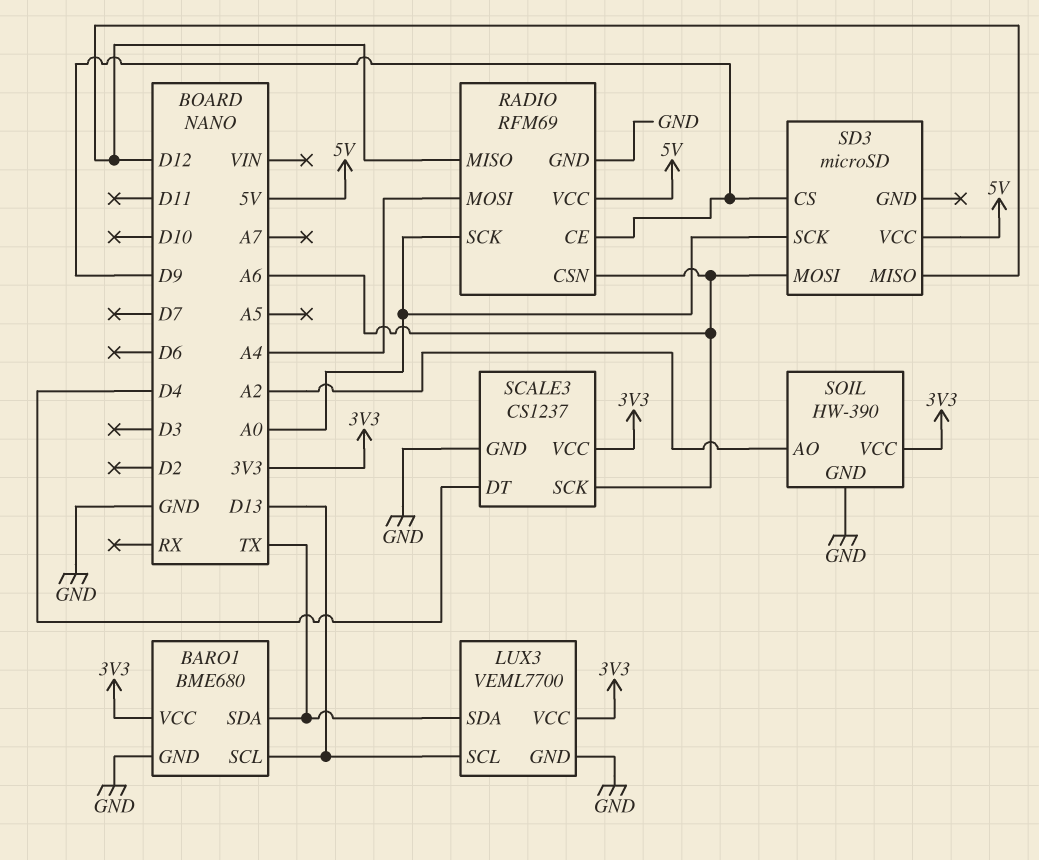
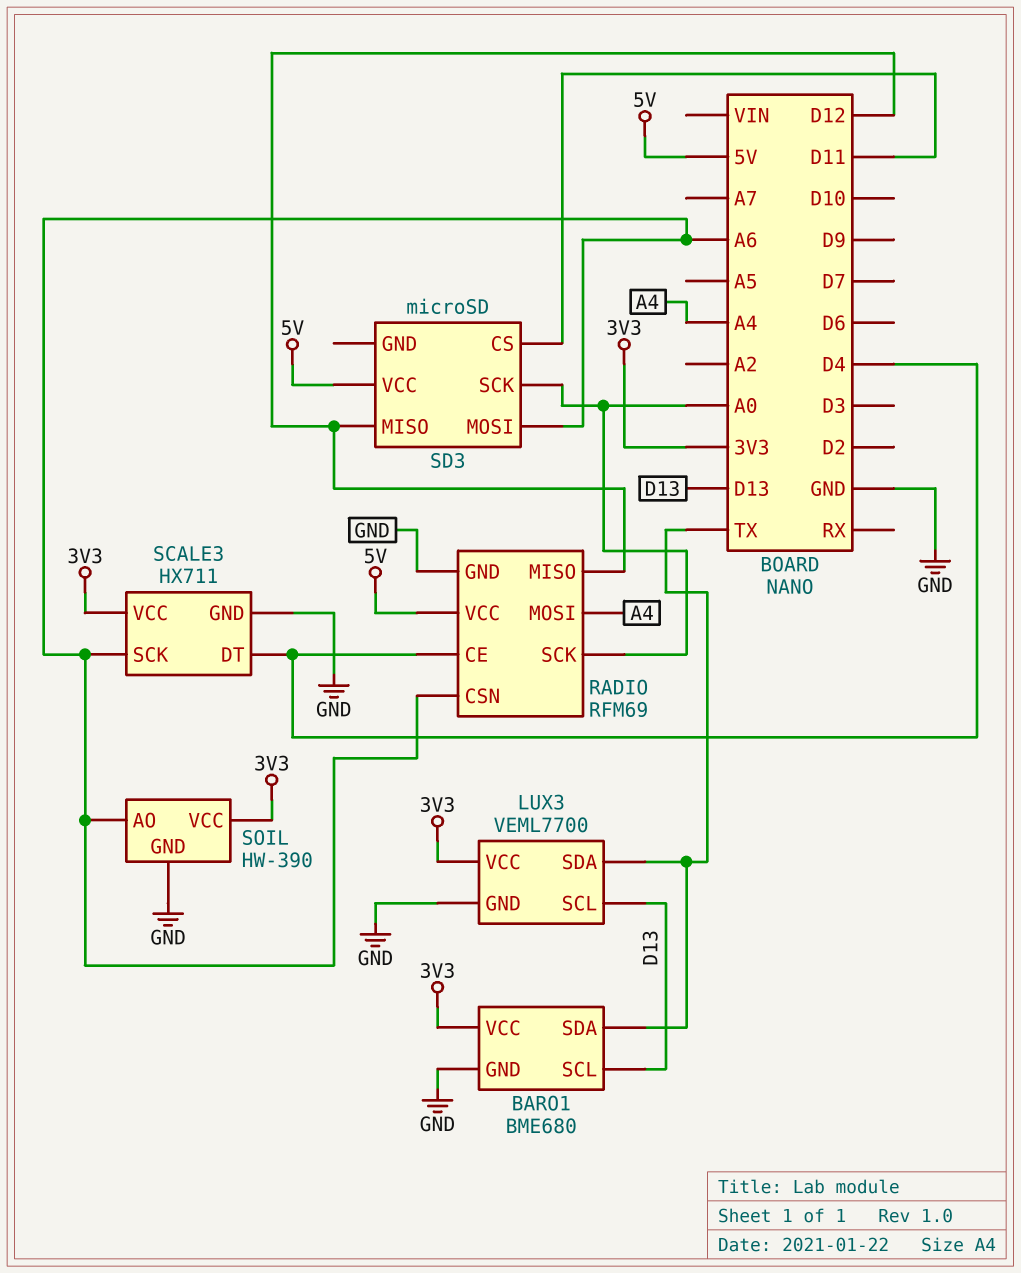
RADIO pin CE: D9 -> D4
SCALE3: CS1237 -> HX711
SD3 pin CS: D9 -> D11
SOIL pin AO: A2 -> A6

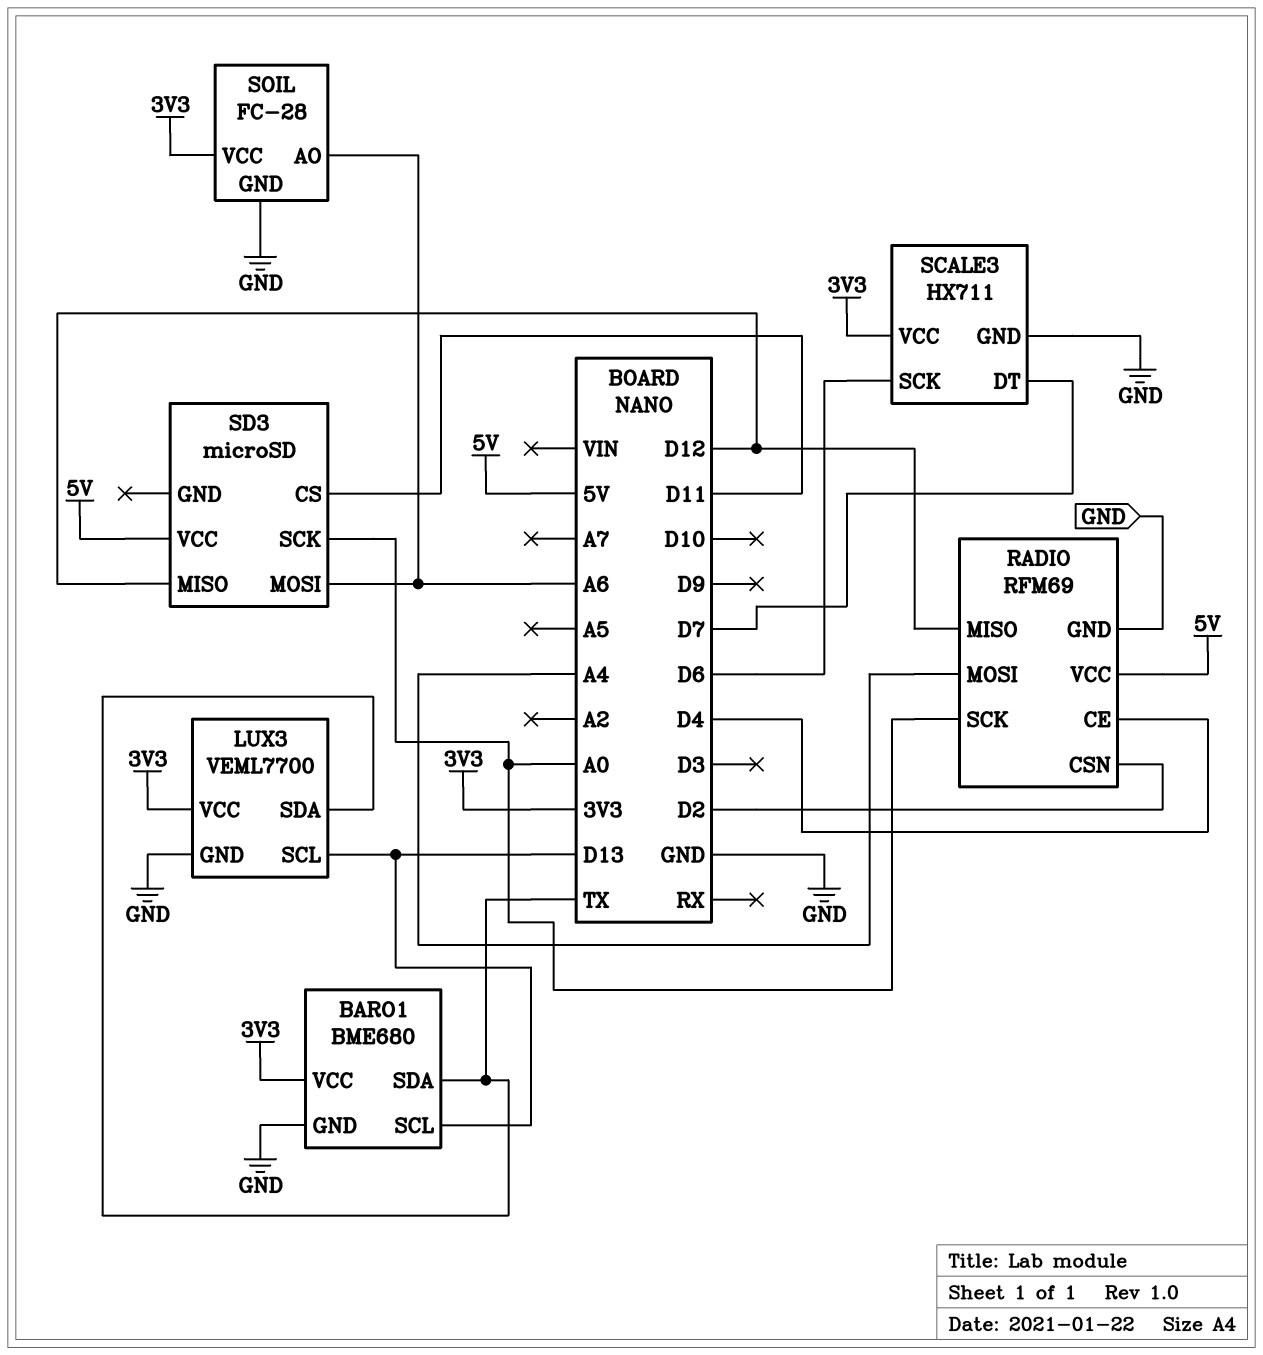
RADIO pin CSN: A6 -> D2
SCALE3 pin DT: D4 -> D7
SCALE3 pin SCK: A6 -> D6
SOIL: HW-390 -> FC-28

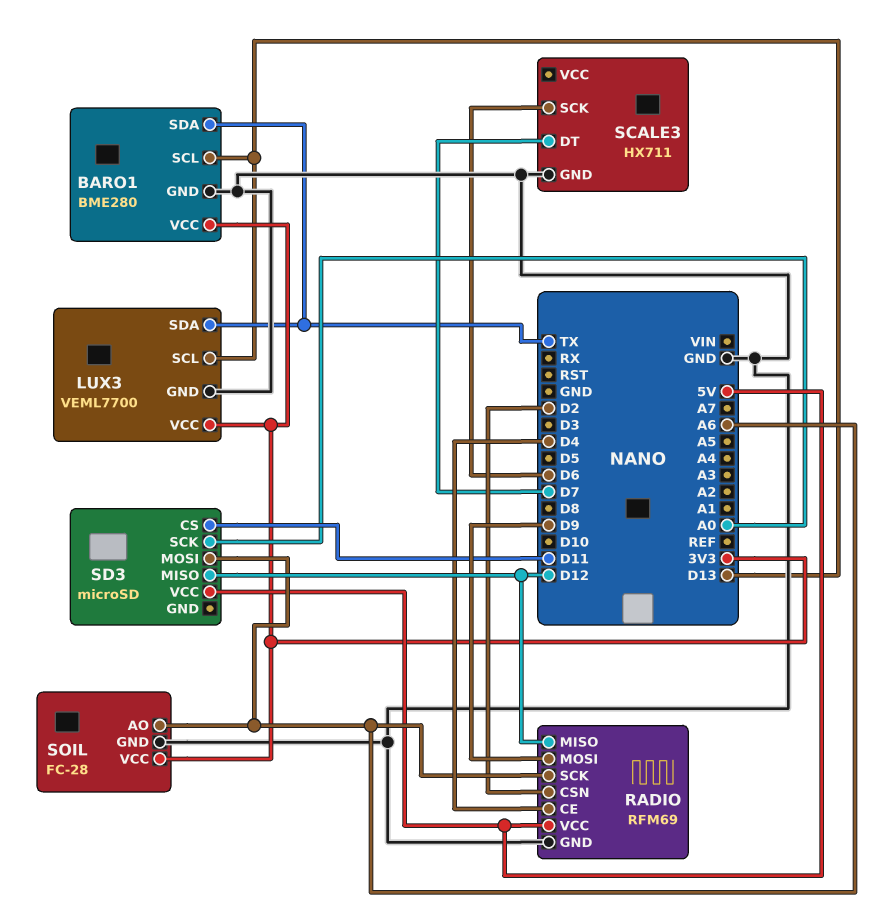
BARO1: BME680 -> BME280
RADIO pin MOSI: A4 -> D9
RADIO pin SCK: A0 -> A6
SCALE3 pin VCC: 3V3 -> none

